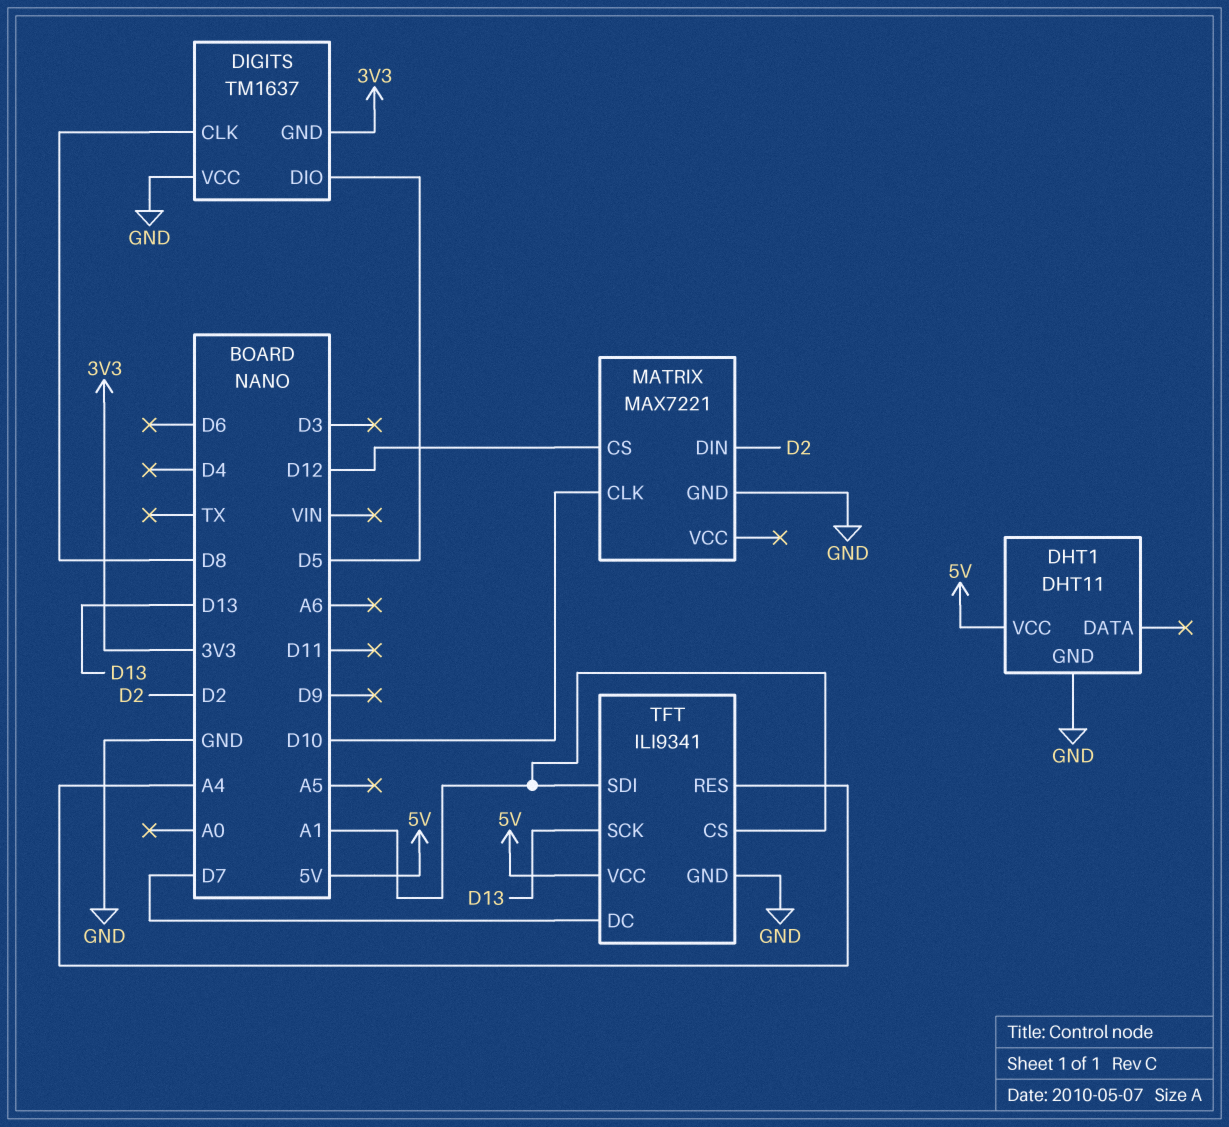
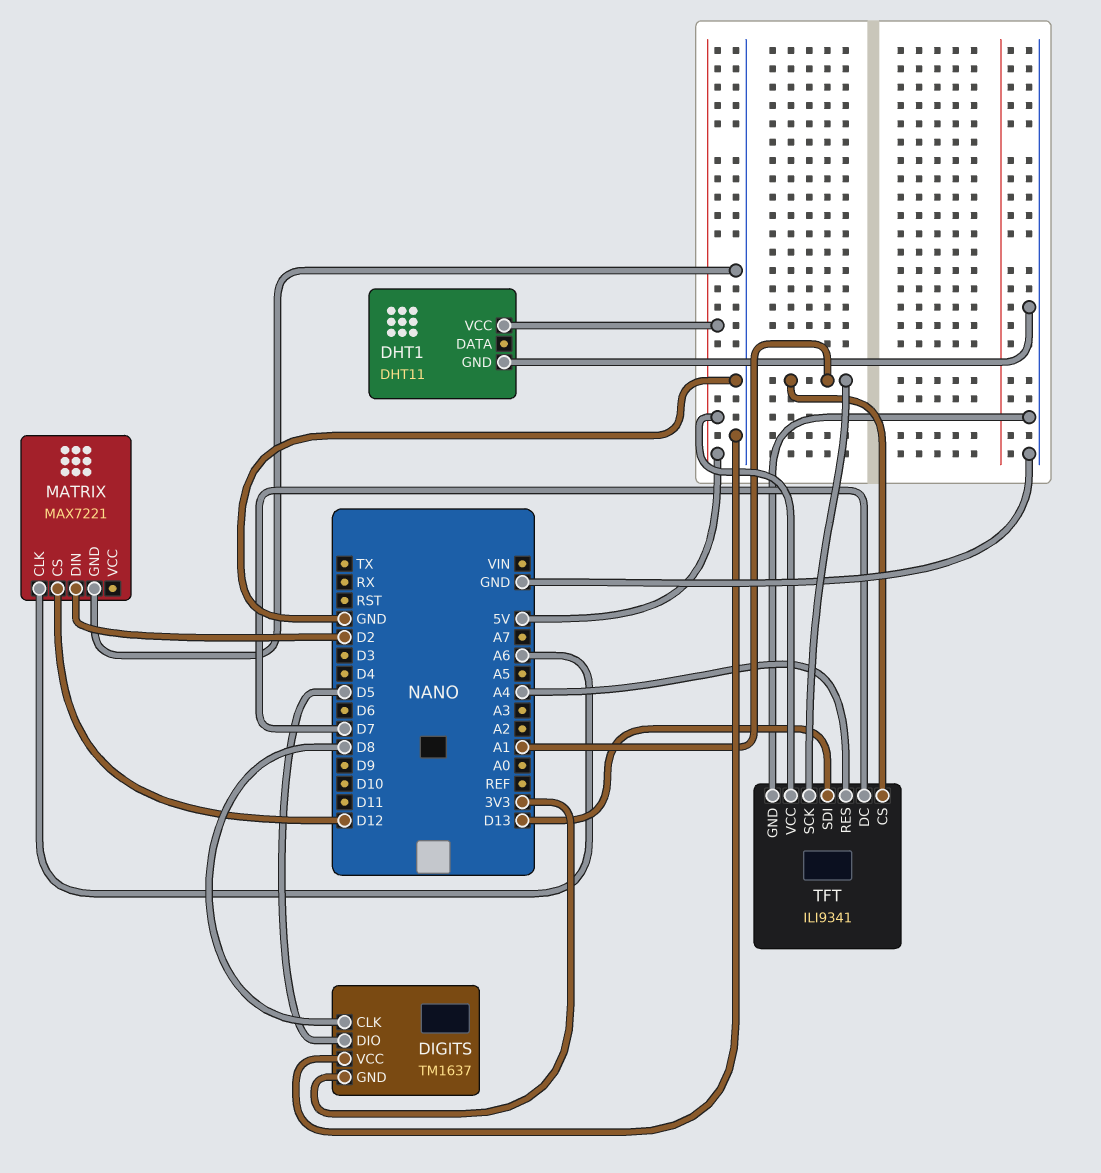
MATRIX pin CLK: D10 -> A6
TFT pin SCK: D13 -> A1
TFT pin SDI: A1 -> D13

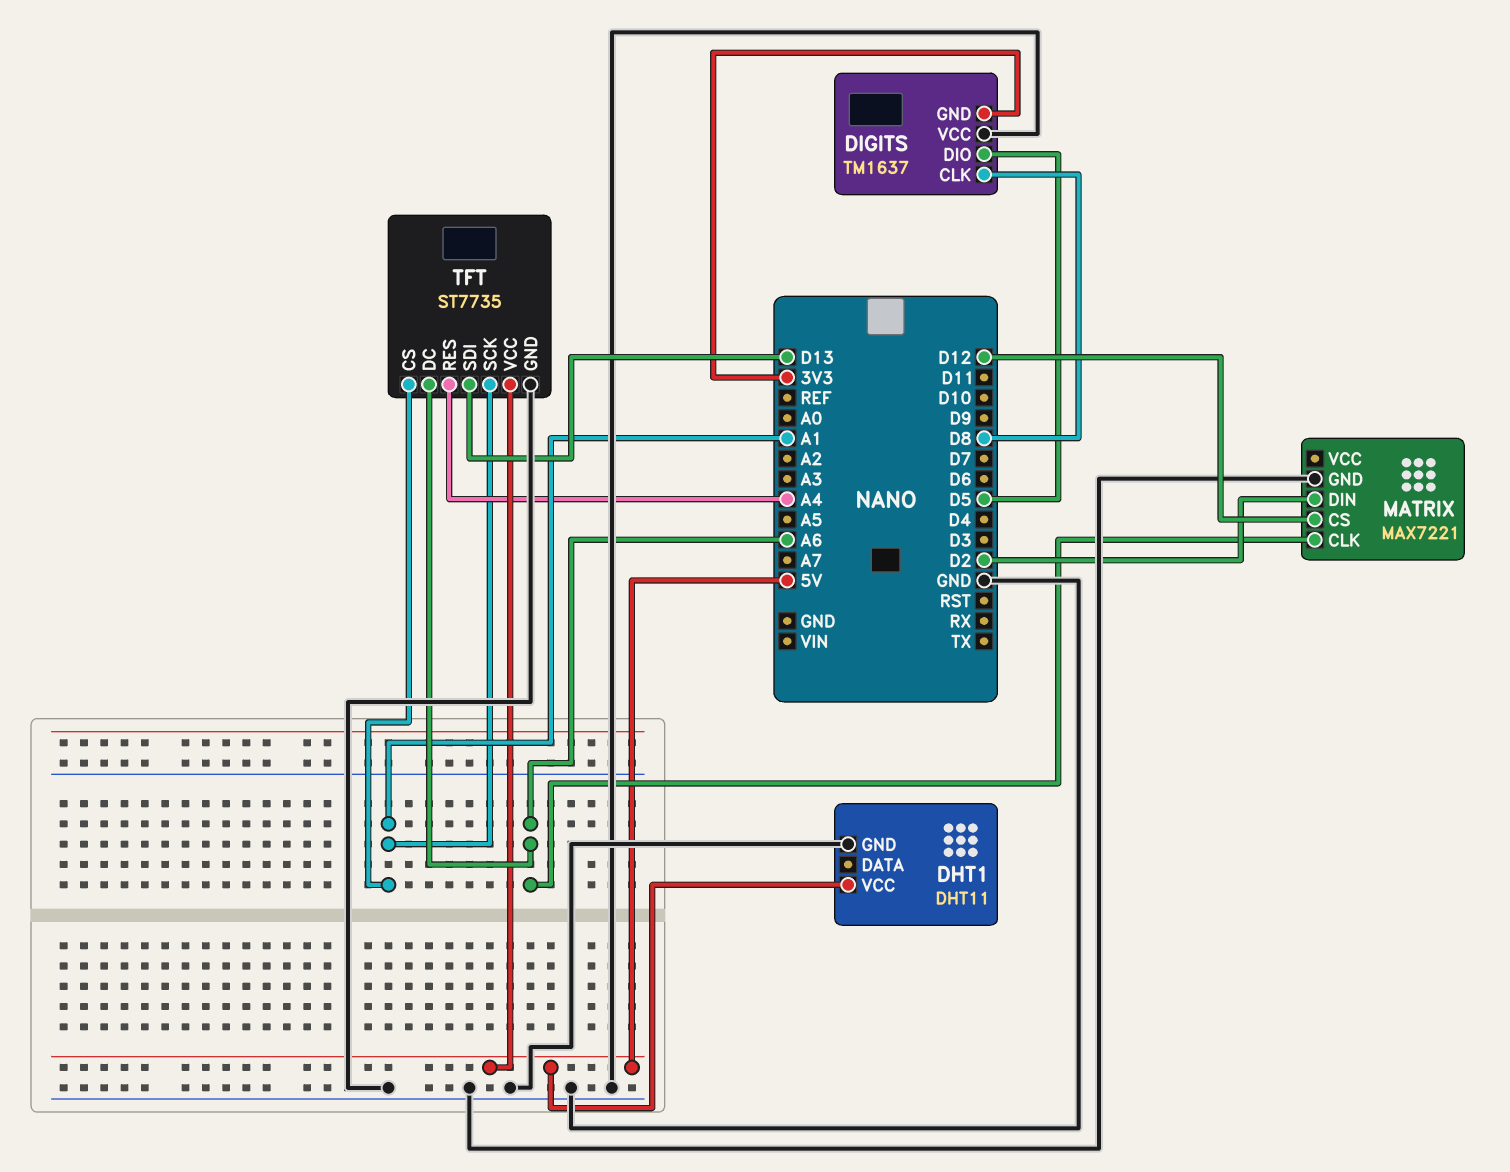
TFT: ILI9341 -> ST7735
TFT pin DC: D7 -> A6

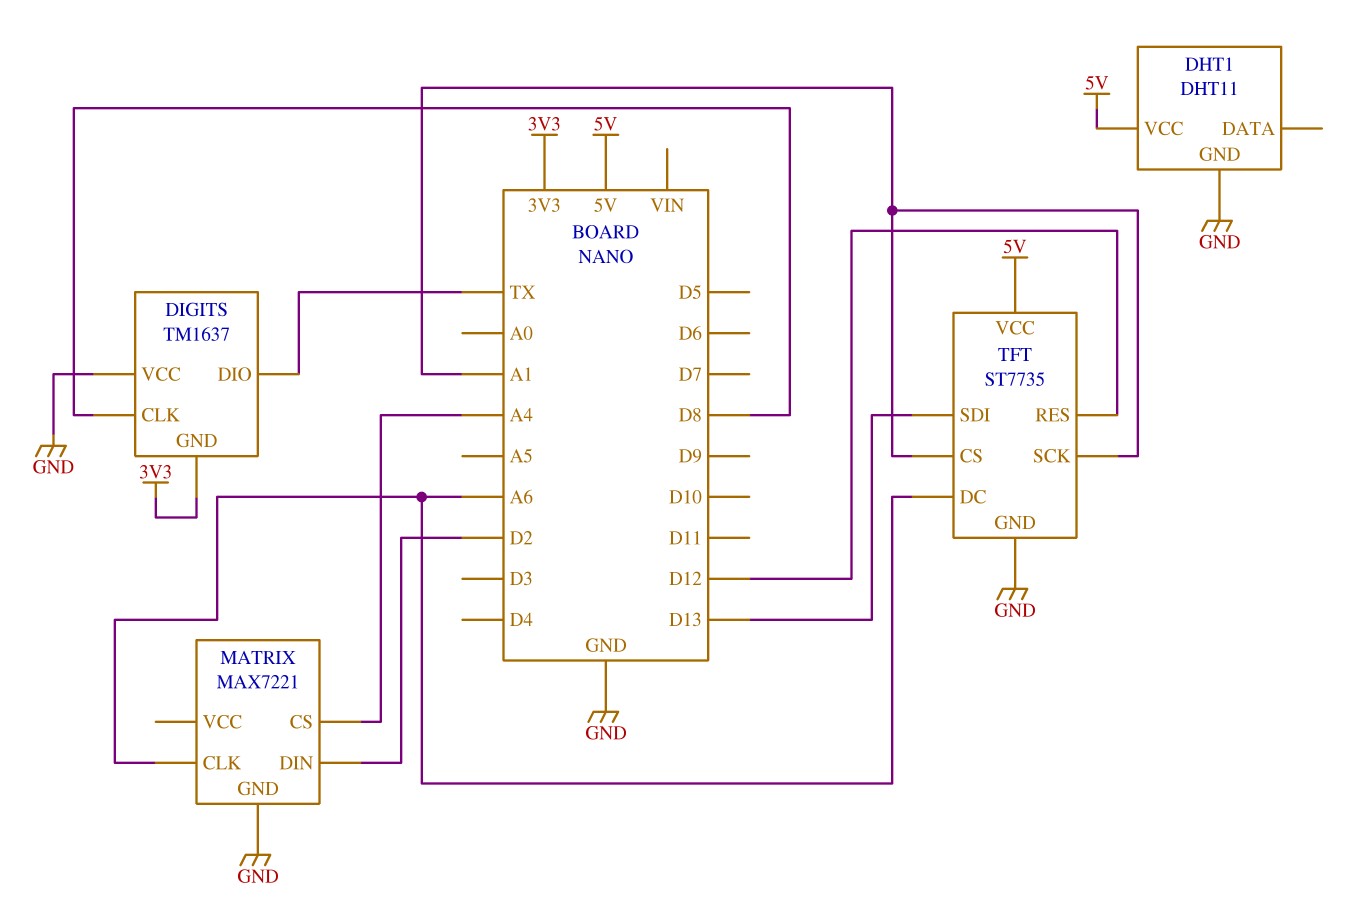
DIGITS pin DIO: D5 -> TX
MATRIX pin CS: D12 -> A4
TFT pin RES: A4 -> D12

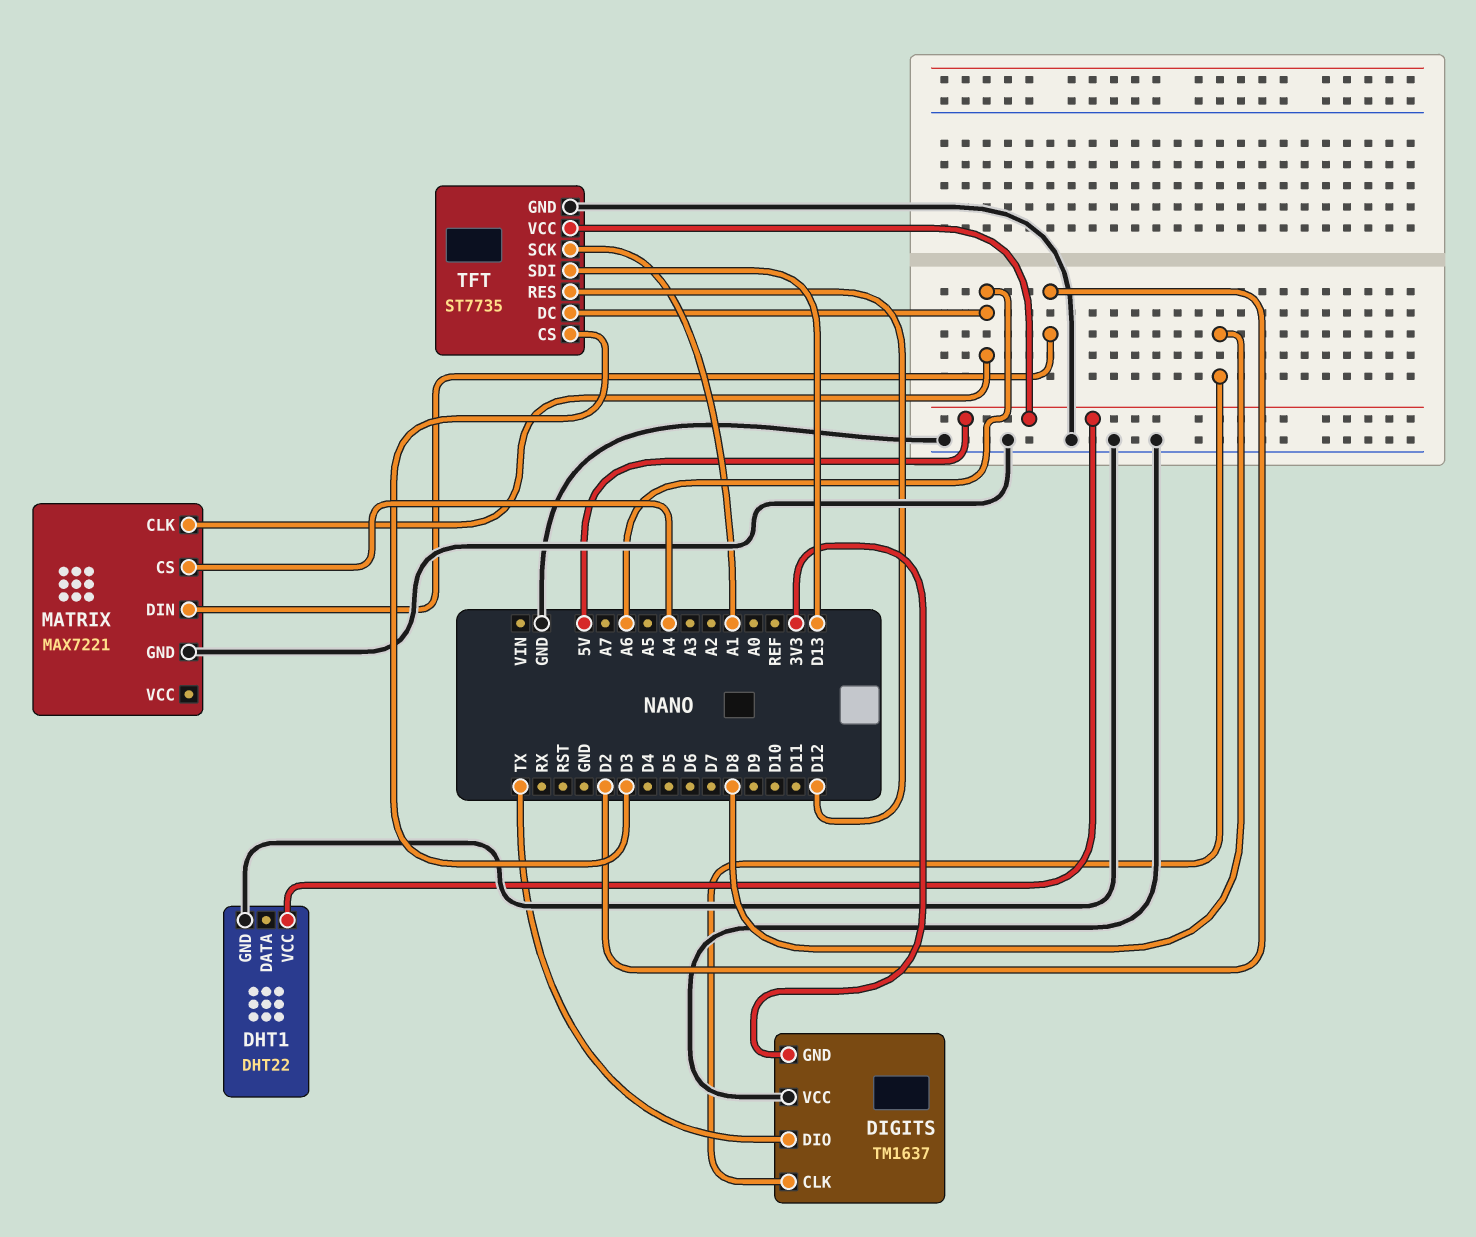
DHT1: DHT11 -> DHT22
TFT pin CS: A1 -> D3

